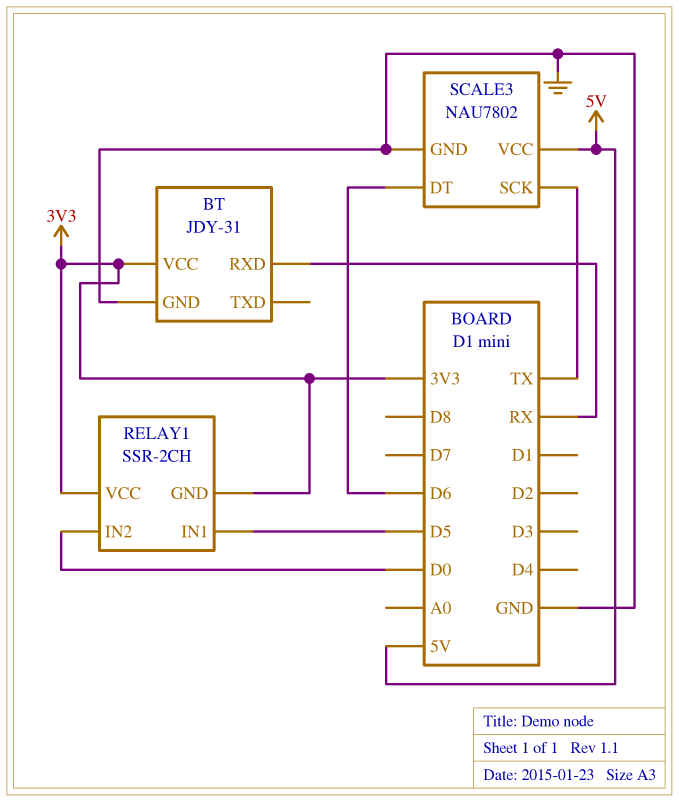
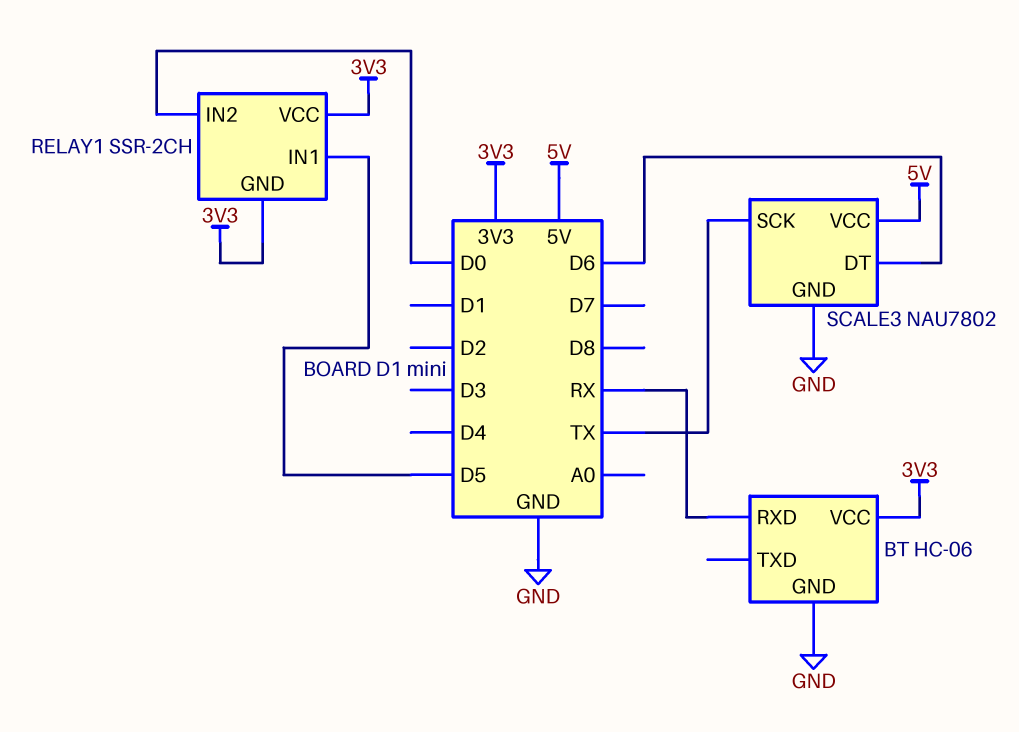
BT: JDY-31 -> HC-06

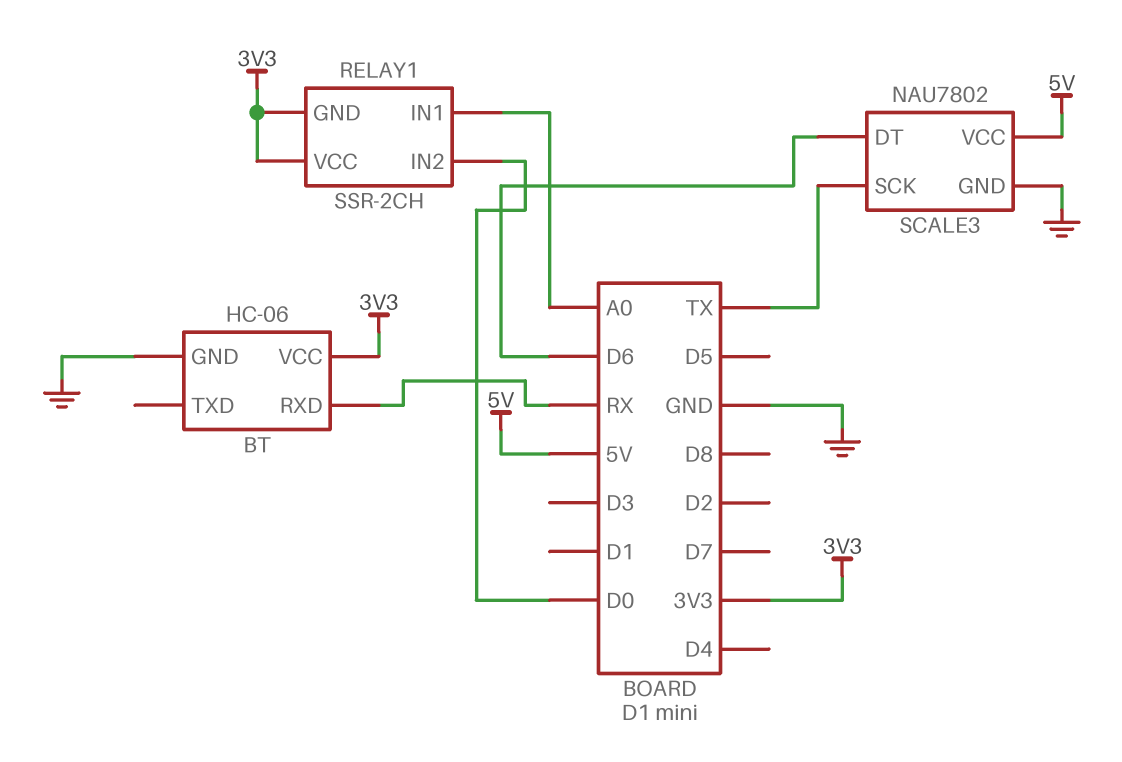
RELAY1 pin IN1: D5 -> A0

